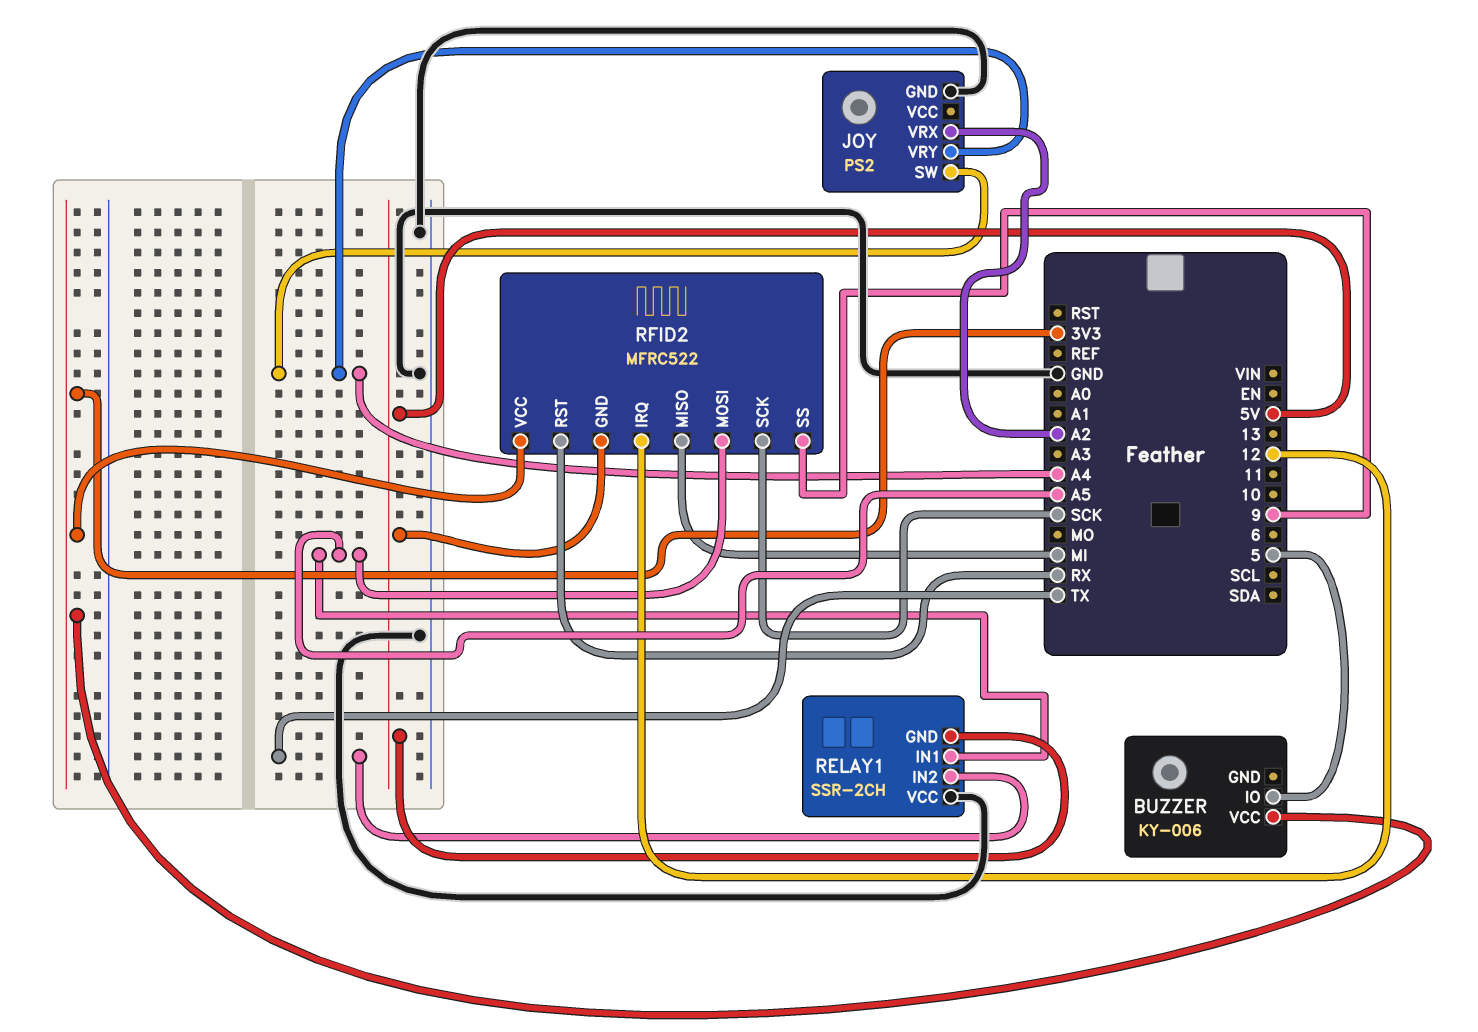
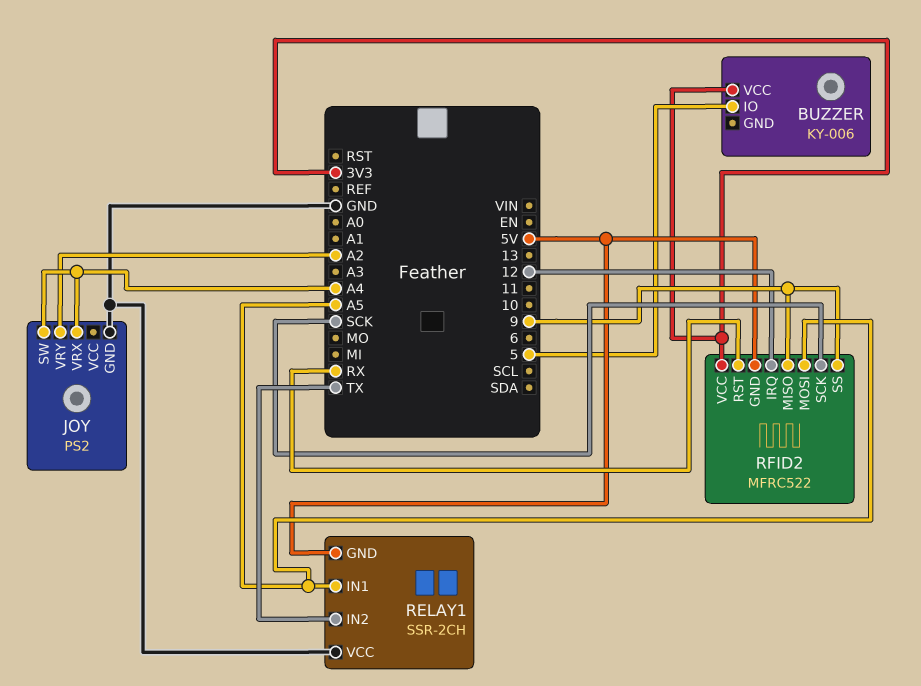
JOY pin VRX: A2 -> A4
JOY pin VRY: A4 -> A2
RFID2 pin MISO: MI -> 9

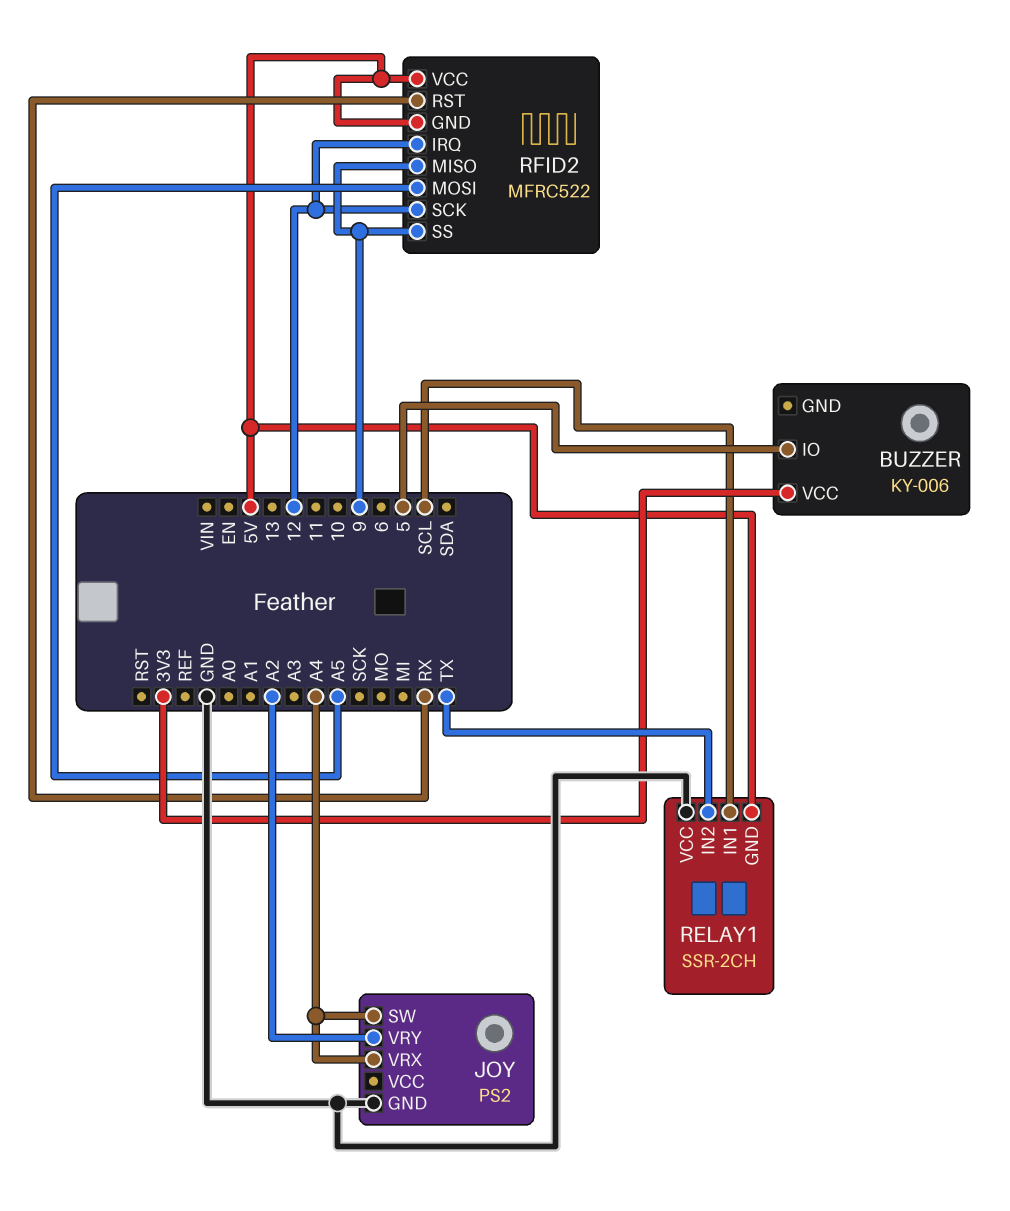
RELAY1 pin IN1: A5 -> SCL
RFID2 pin SCK: SCK -> 12
RFID2 pin VCC: 3V3 -> 5V

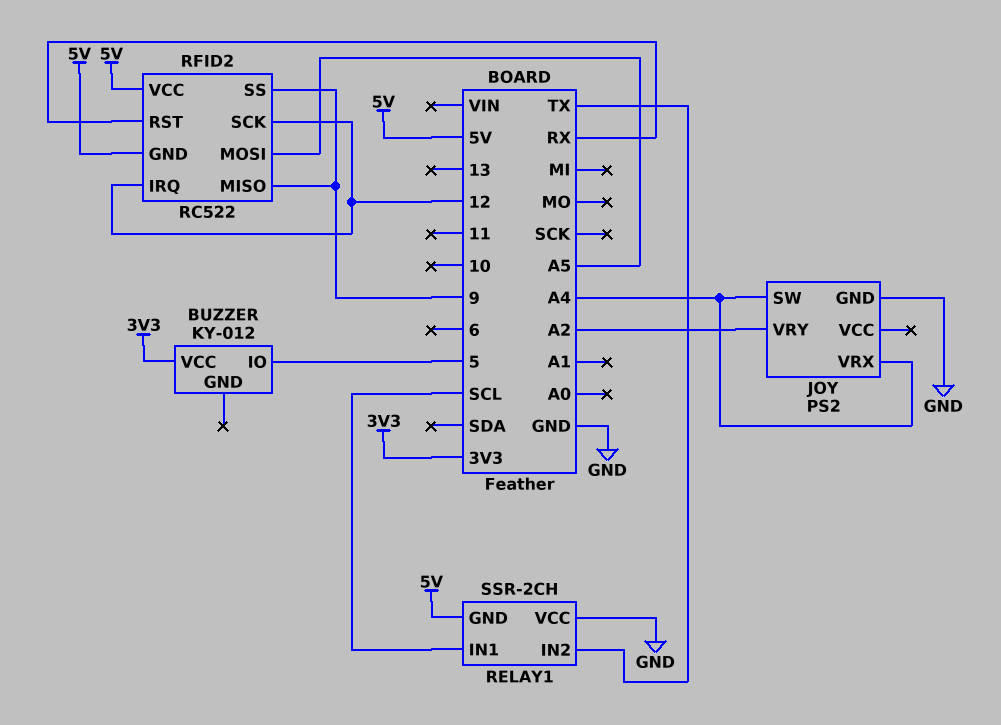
BUZZER: KY-006 -> KY-012
RFID2: MFRC522 -> RC522

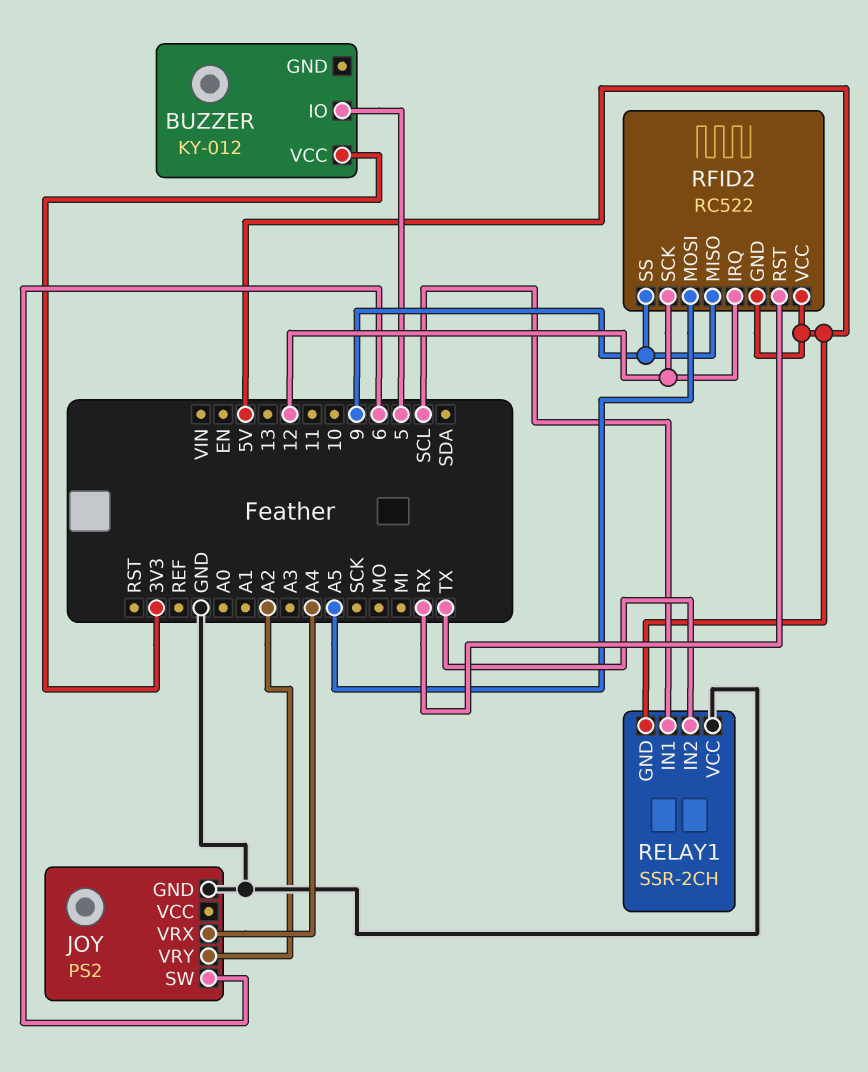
JOY pin SW: A4 -> 6

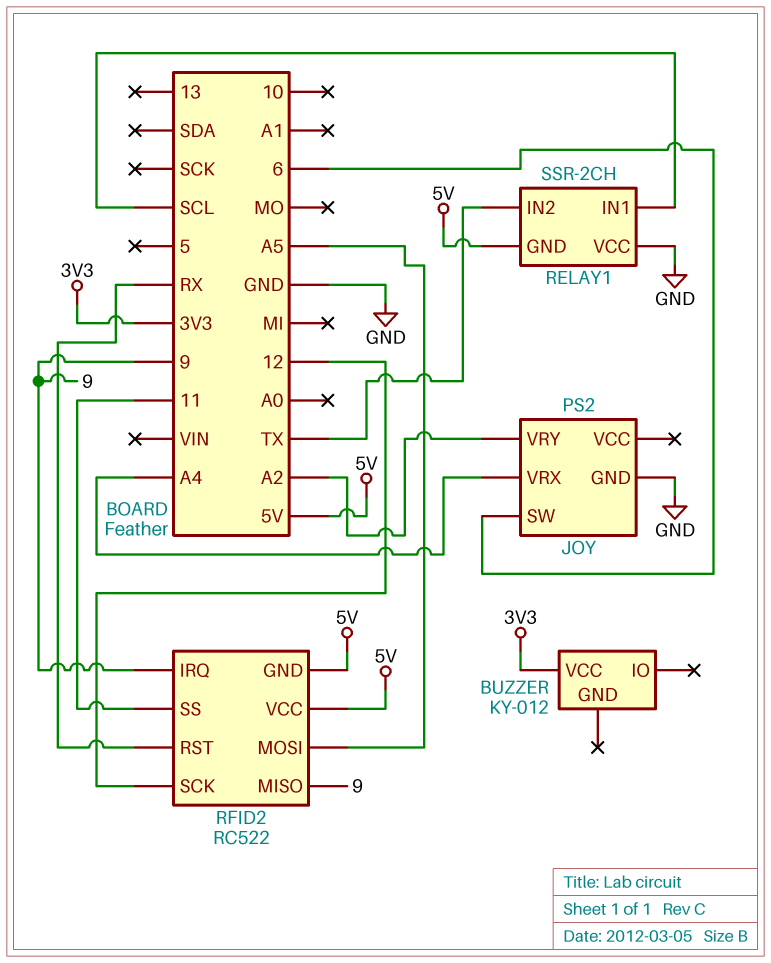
BUZZER pin IO: 5 -> none
RFID2 pin IRQ: 12 -> 9
RFID2 pin SS: 9 -> 11

